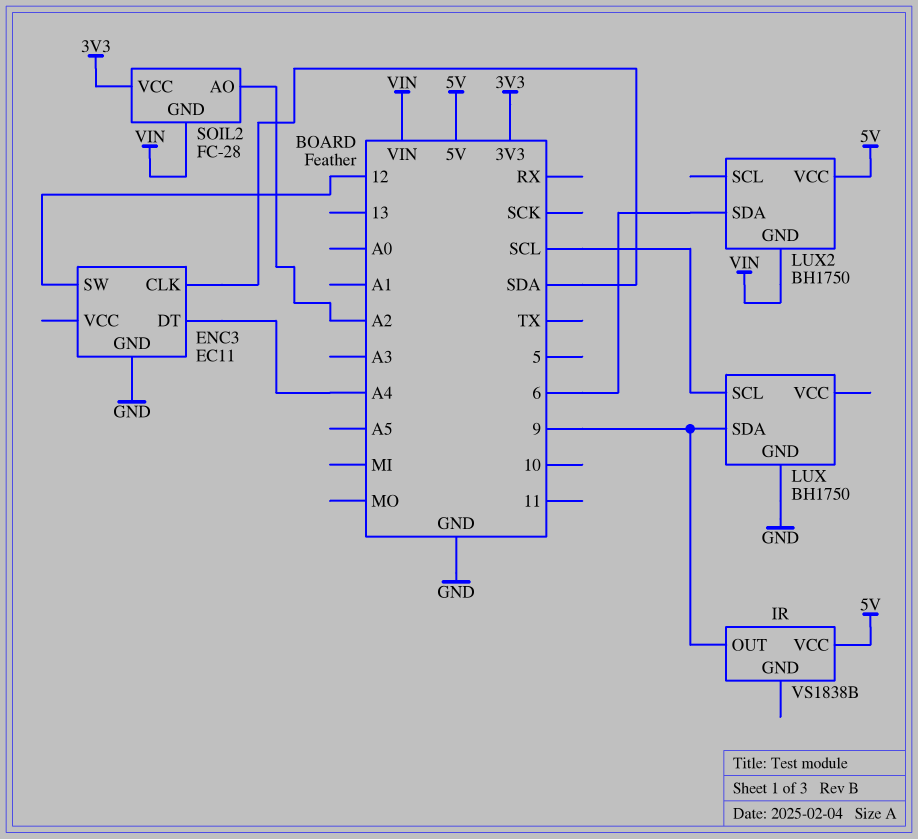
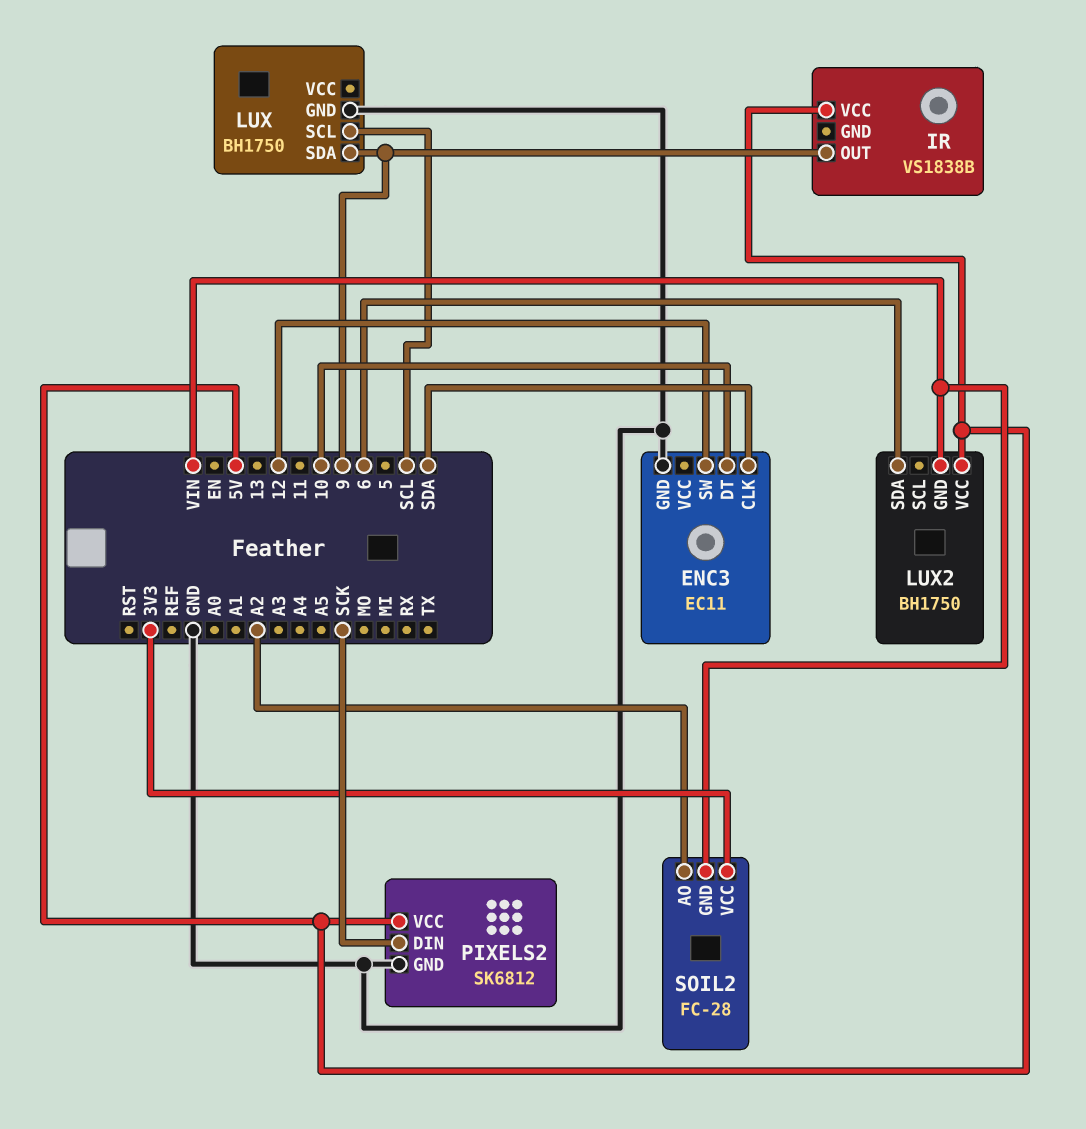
ENC3 pin DT: A4 -> 10
PIXELS2: none -> SK6812
PIXELS2 pin DIN: none -> SCK
PIXELS2 pin GND: none -> GND
PIXELS2 pin VCC: none -> 5V

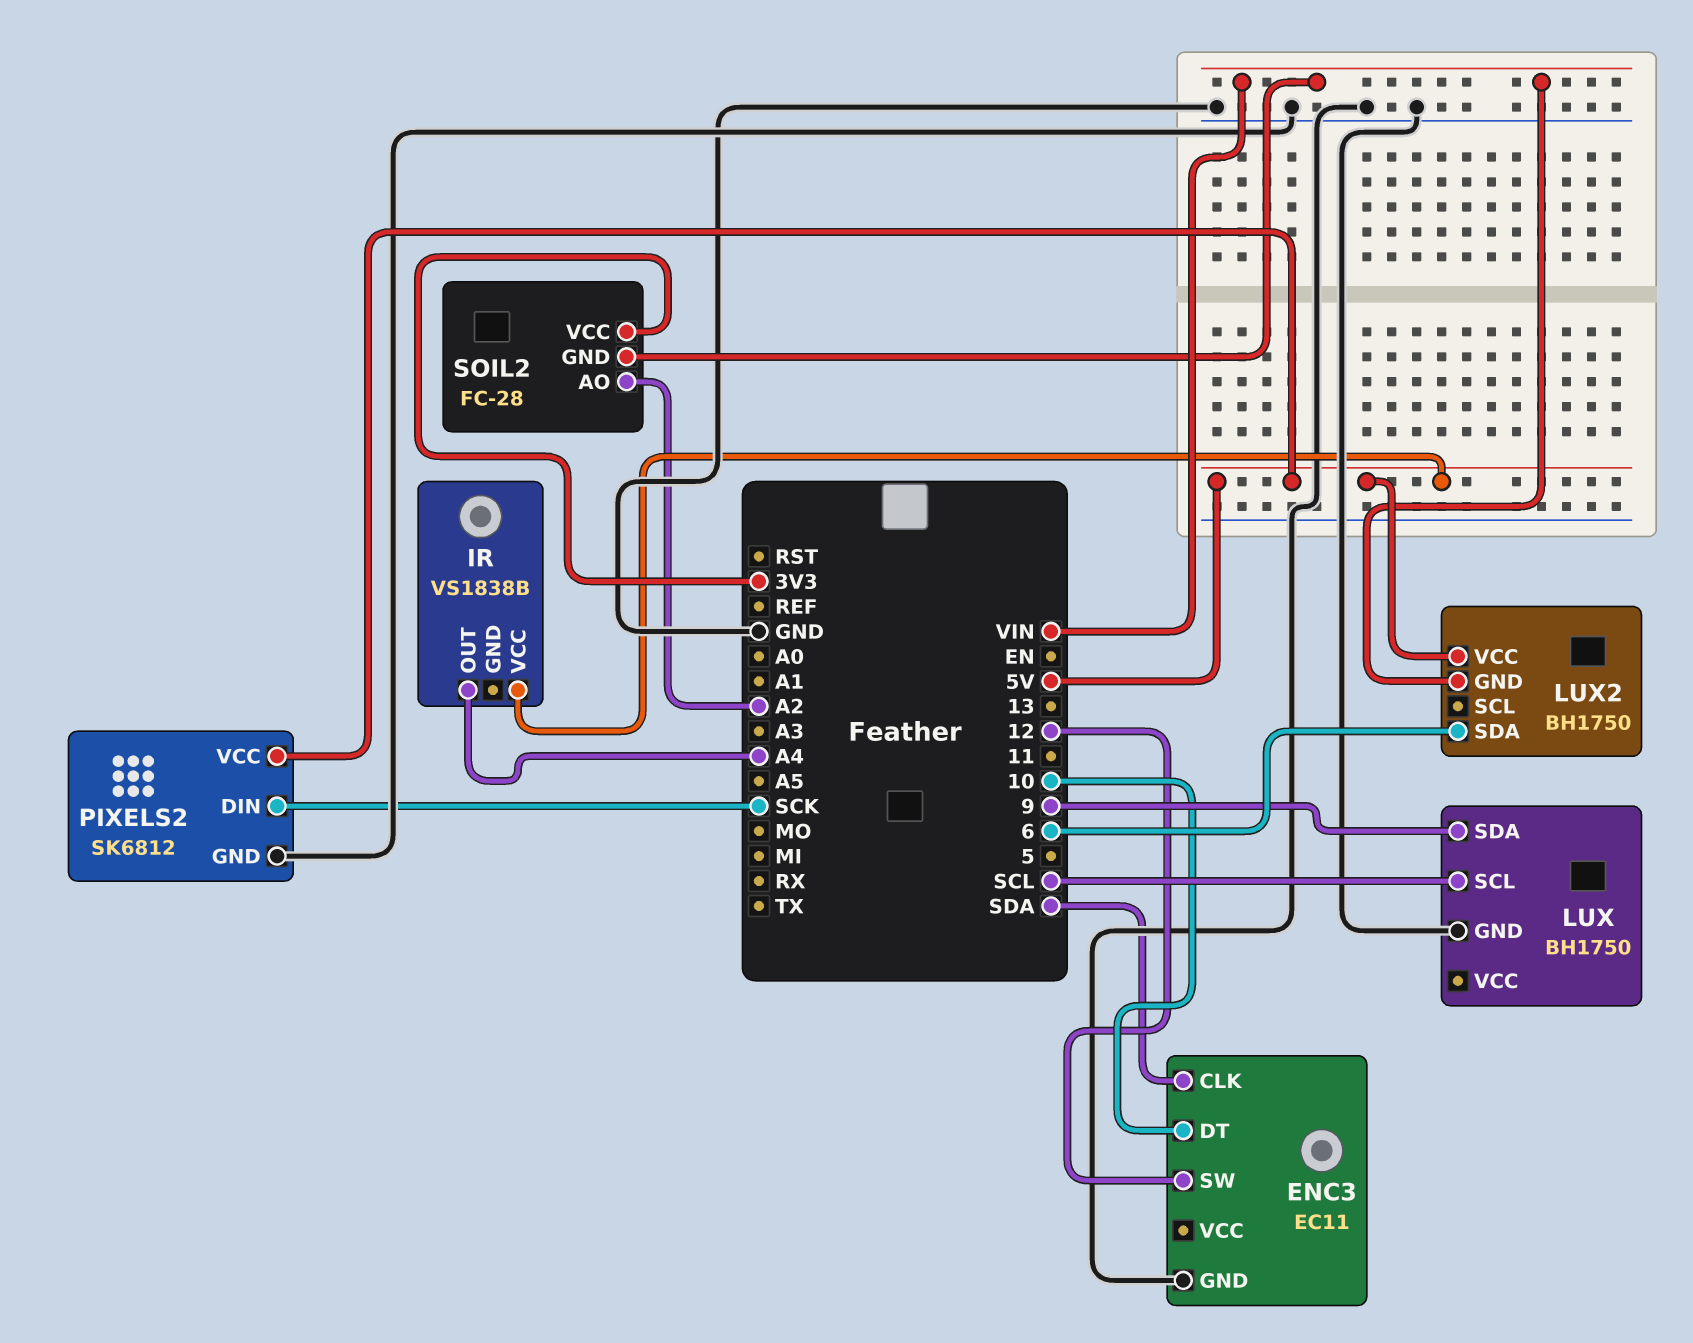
IR pin OUT: 9 -> A4

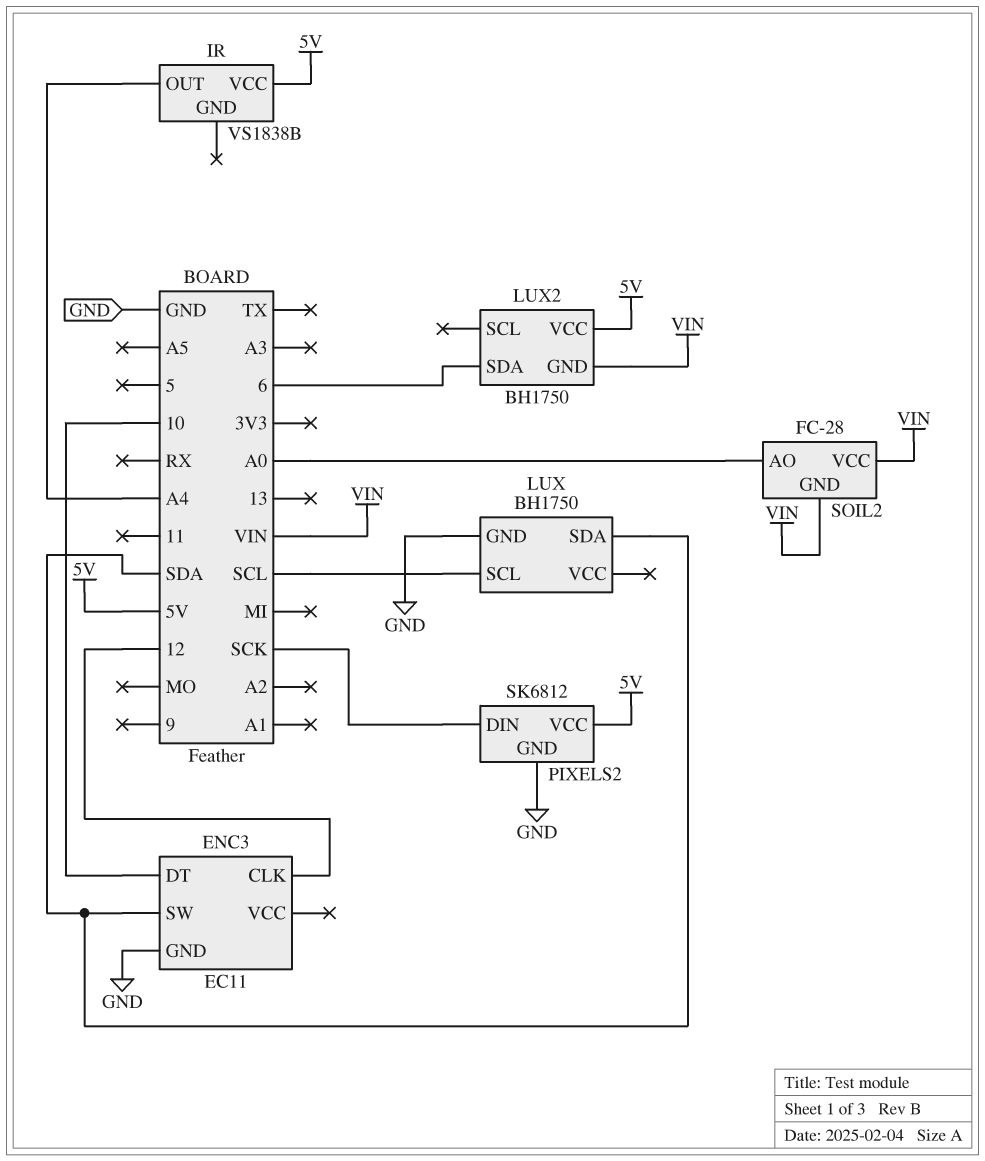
ENC3 pin CLK: SDA -> 12
ENC3 pin SW: 12 -> SDA
LUX pin SDA: 9 -> SDA
SOIL2 pin AO: A2 -> A0
SOIL2 pin VCC: 3V3 -> VIN

